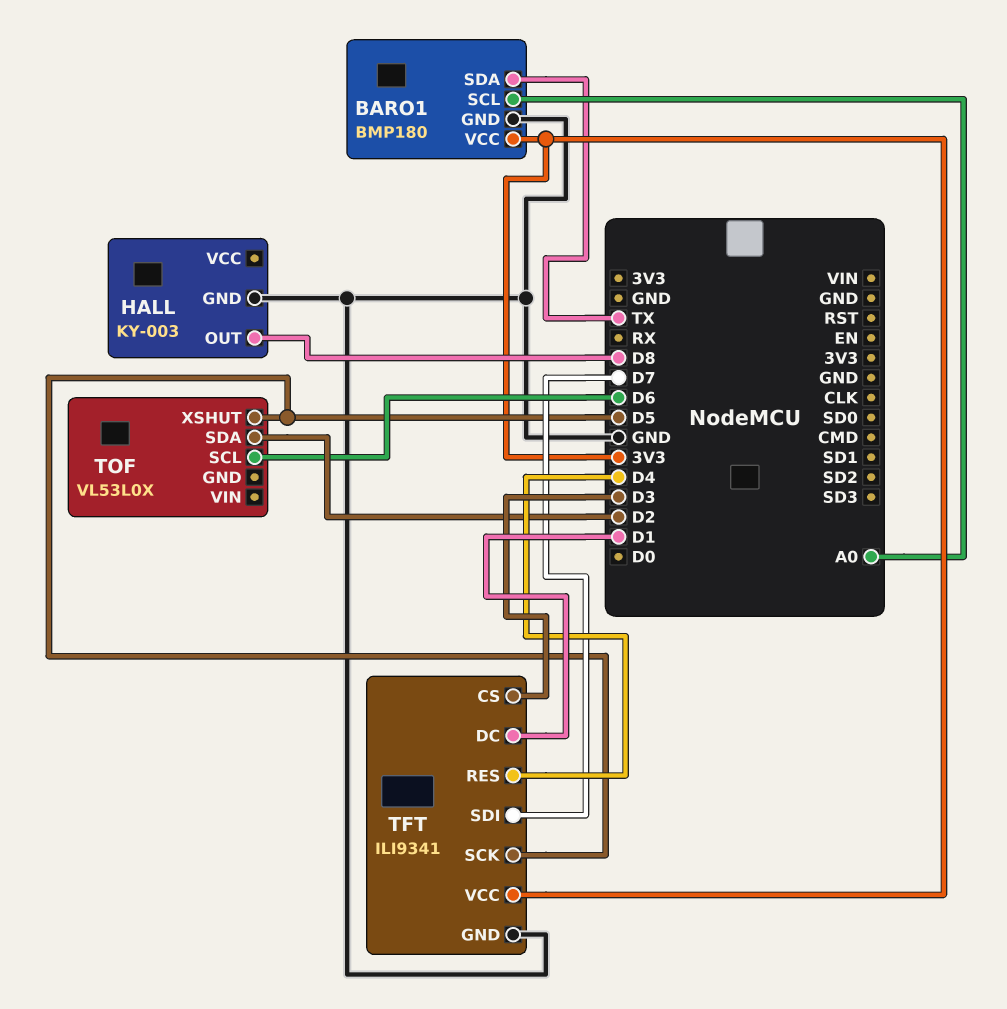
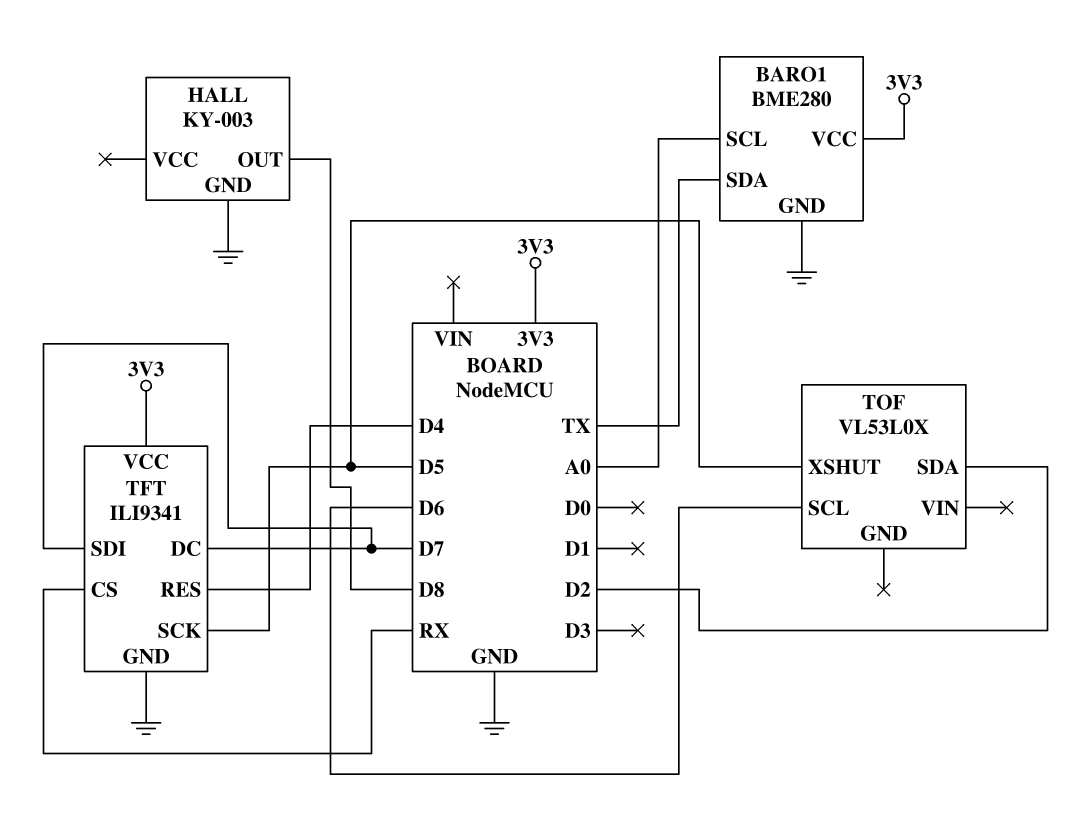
BARO1: BMP180 -> BME280
TFT pin CS: D3 -> RX
TFT pin DC: D1 -> D7

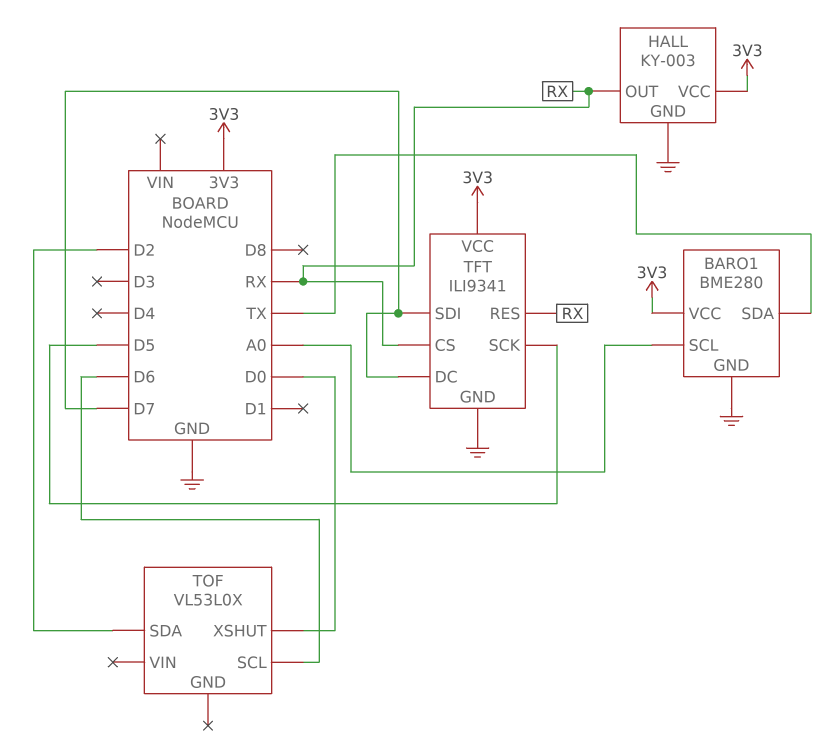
HALL pin OUT: D8 -> RX
HALL pin VCC: none -> 3V3
TFT pin RES: D4 -> RX
TOF pin XSHUT: D5 -> D0

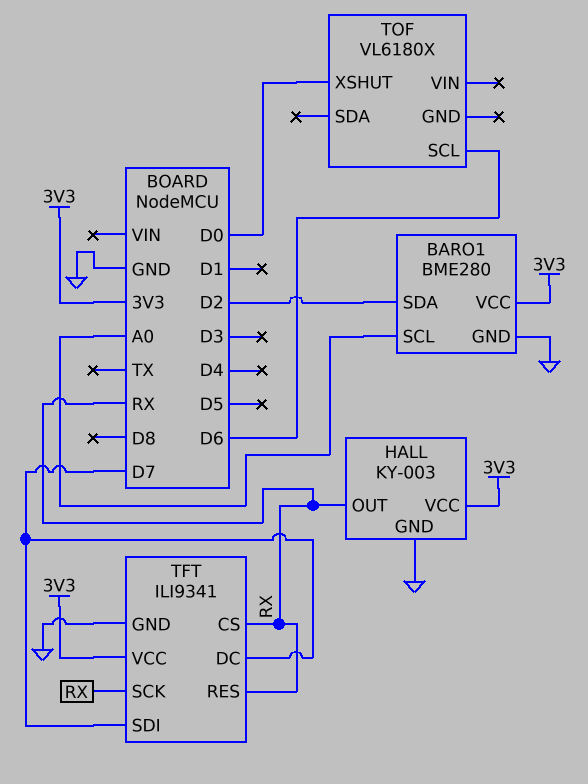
BARO1 pin SDA: TX -> D2
TFT pin SCK: D5 -> RX
TOF: VL53L0X -> VL6180X
TOF pin SDA: D2 -> none

